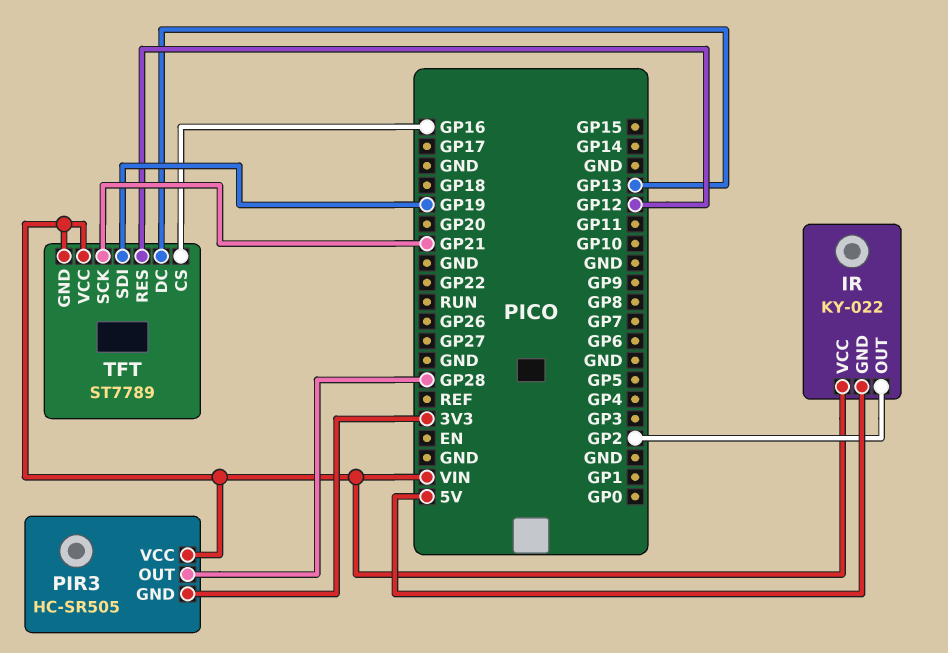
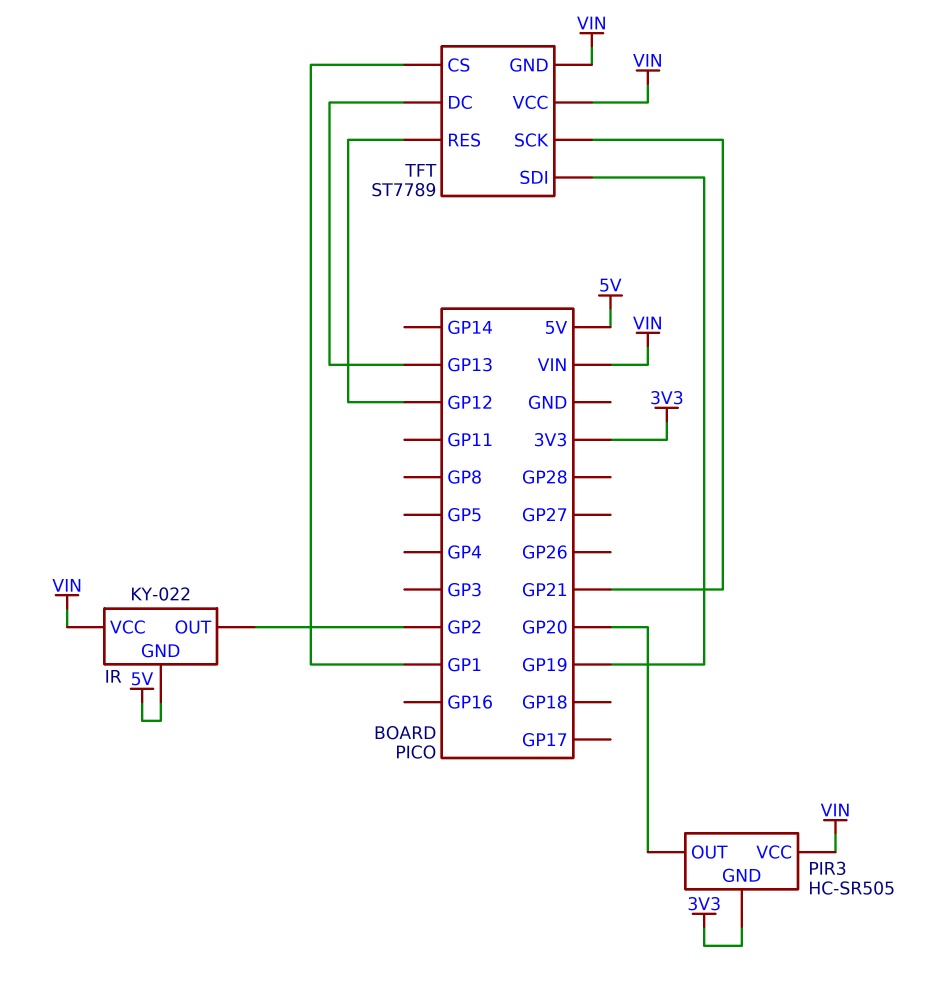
PIR3 pin OUT: GP28 -> GP20
TFT pin CS: GP16 -> GP1

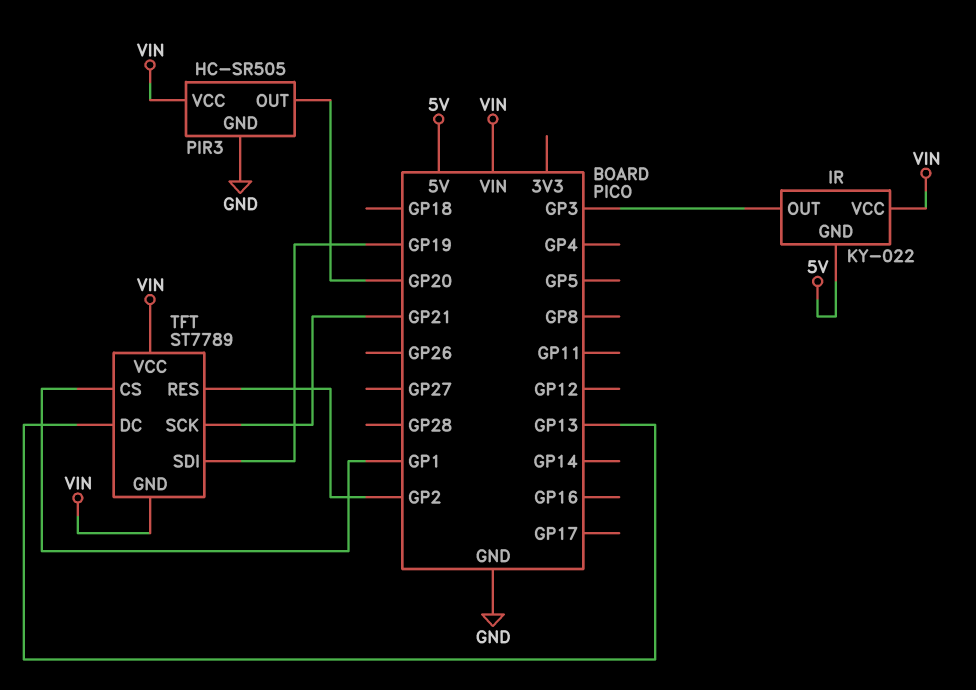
IR pin OUT: GP2 -> GP3
PIR3 pin GND: 3V3 -> GND
TFT pin RES: GP12 -> GP2

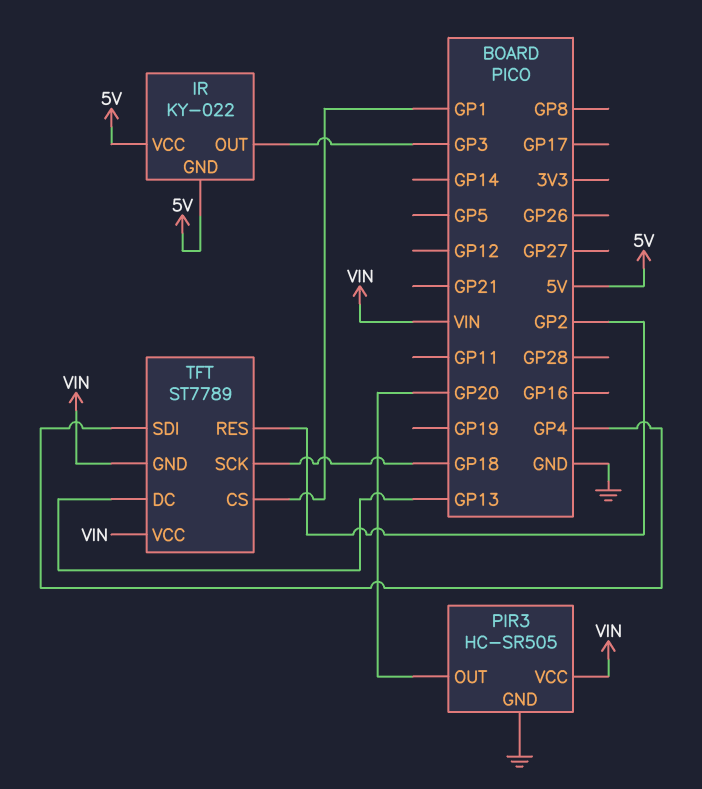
IR pin VCC: VIN -> 5V
TFT pin SCK: GP21 -> GP18
TFT pin SDI: GP19 -> GP4

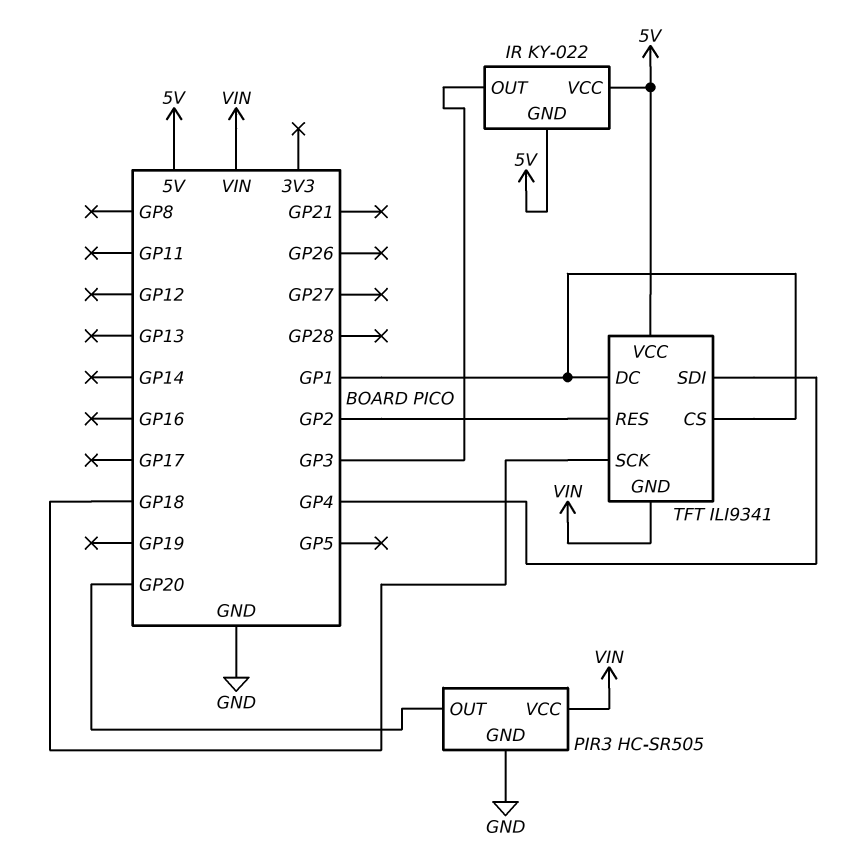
TFT: ST7789 -> ILI9341
TFT pin DC: GP13 -> GP1
TFT pin VCC: VIN -> 5V

